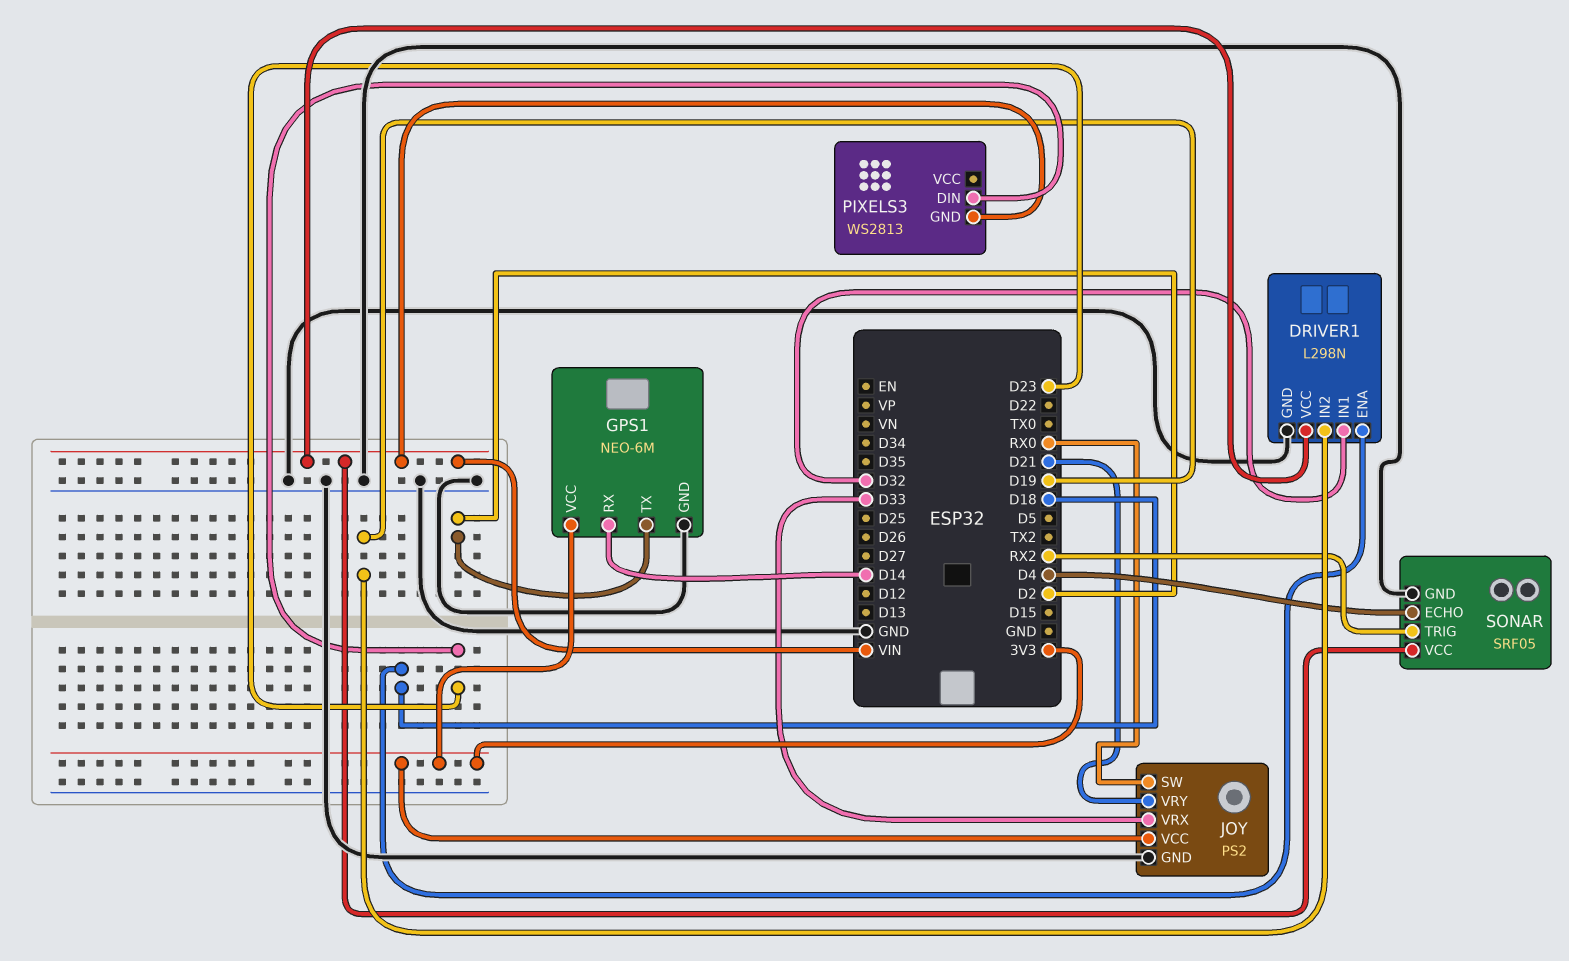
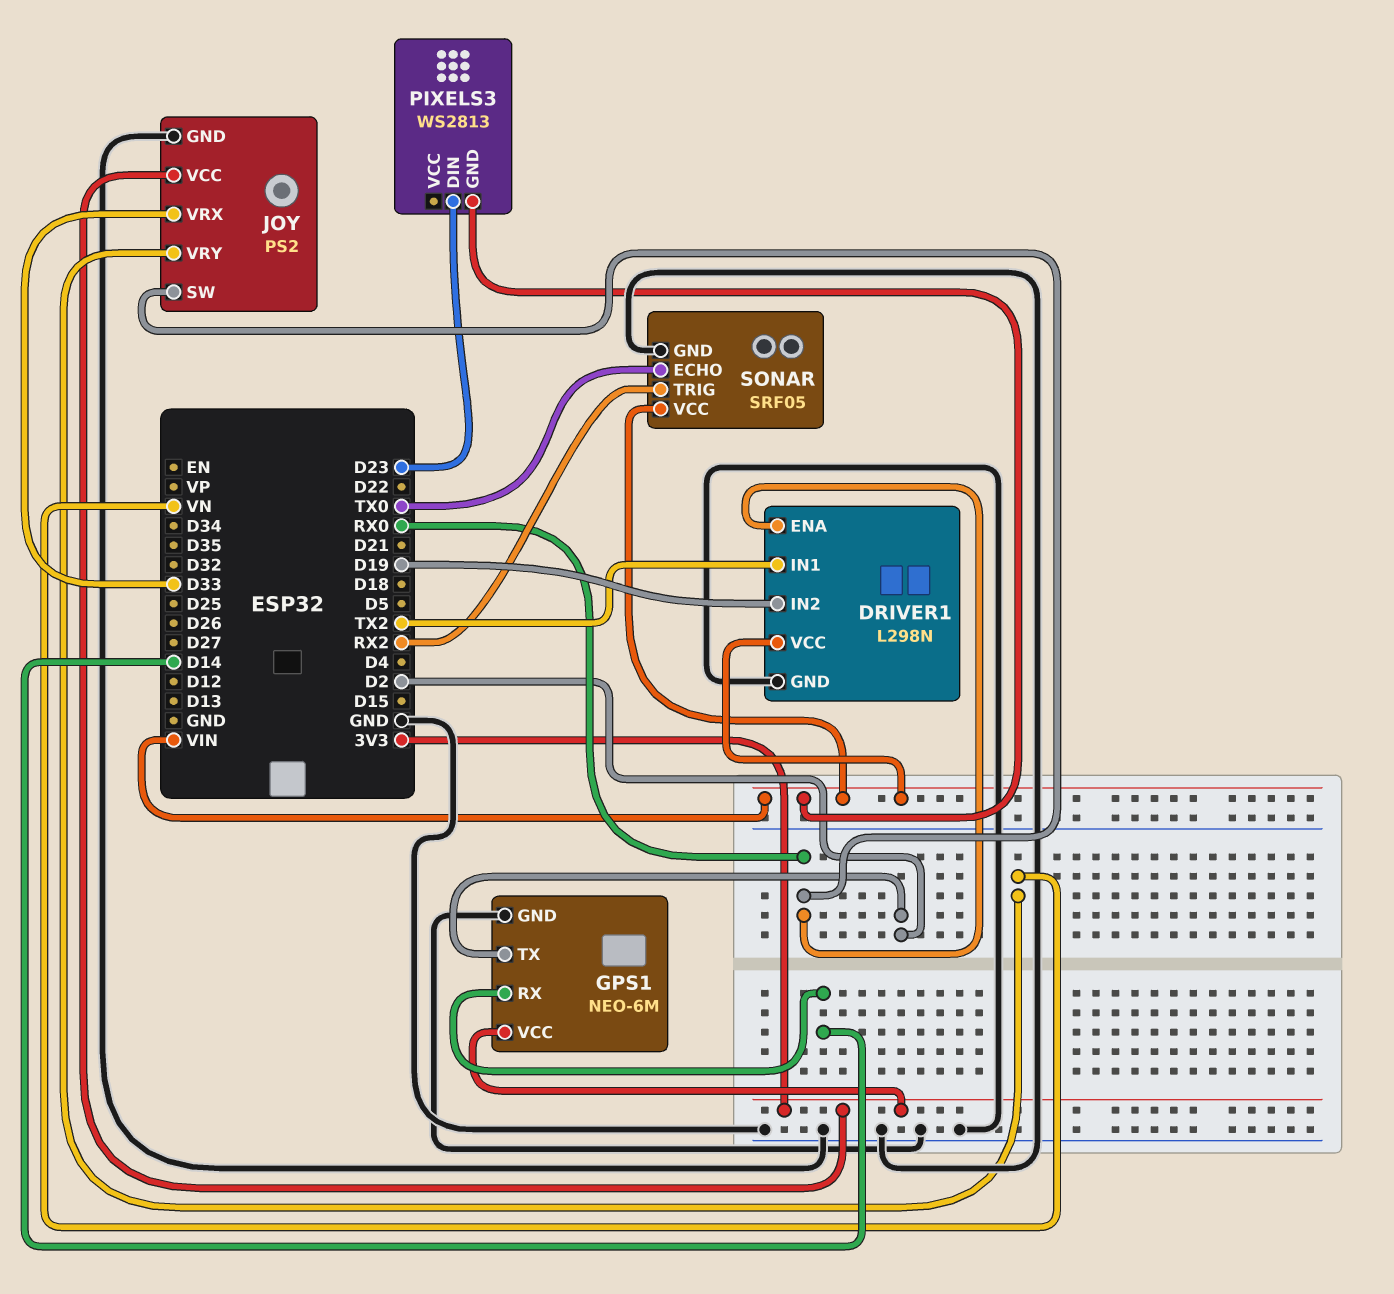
DRIVER1 pin ENA: D18 -> RX0
DRIVER1 pin IN1: D32 -> TX2
JOY pin VRY: D21 -> VN
SONAR pin ECHO: D4 -> TX0

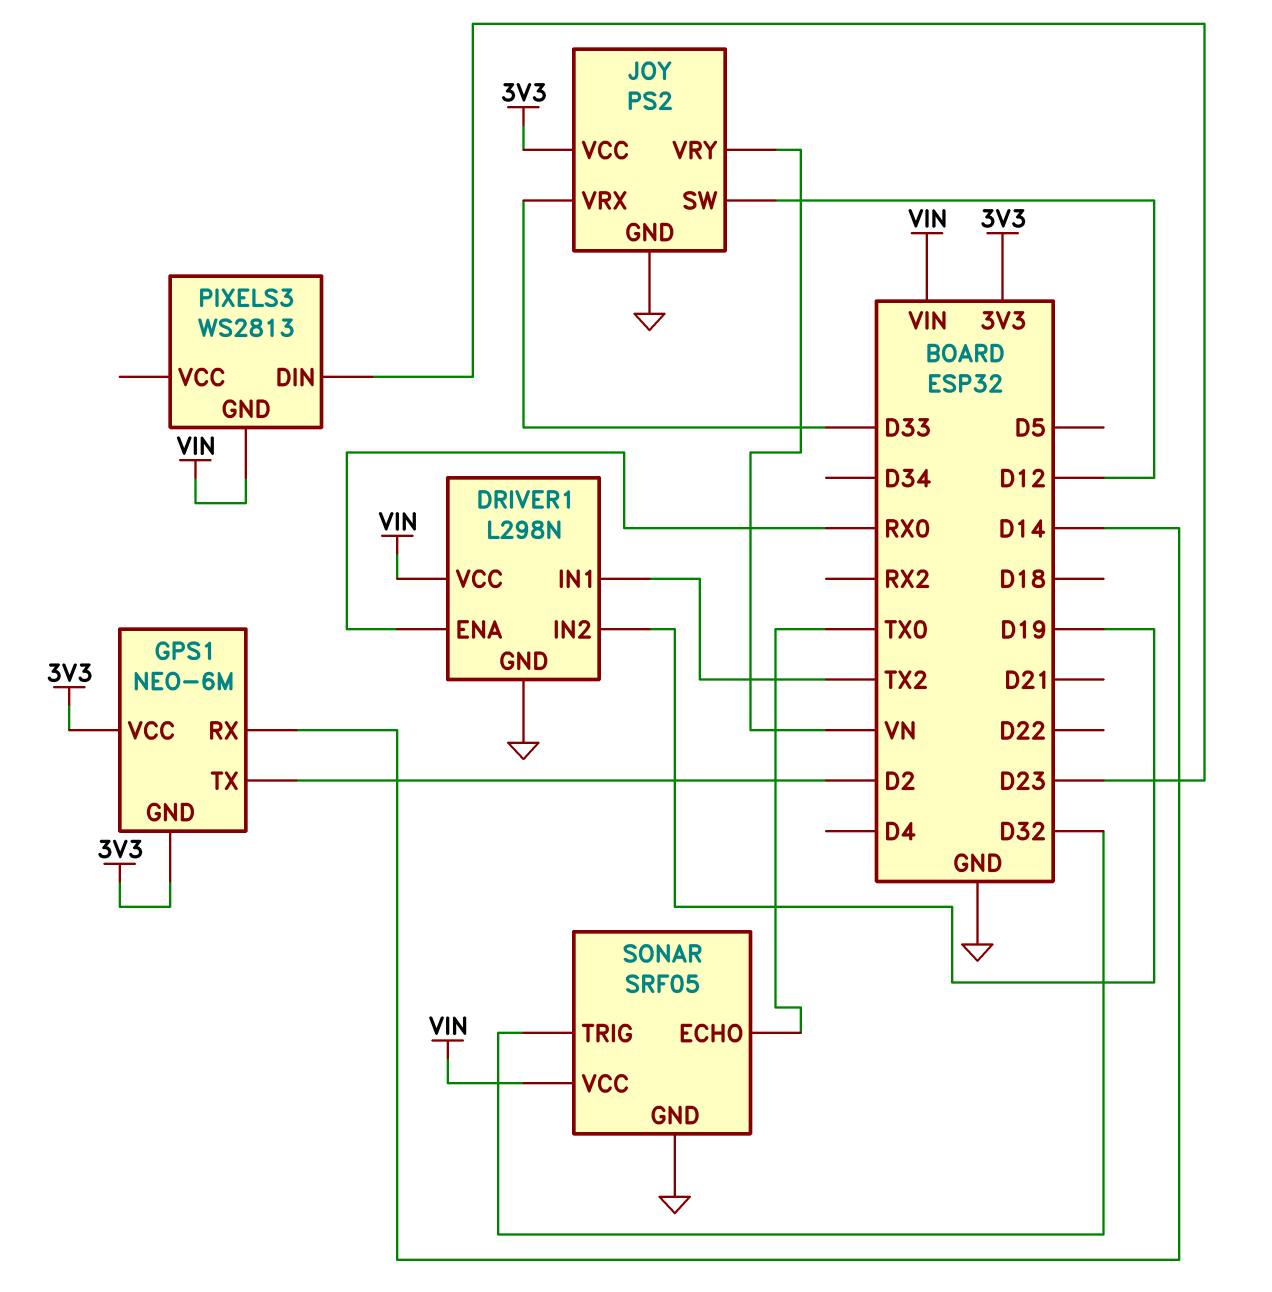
GPS1 pin GND: GND -> 3V3
JOY pin SW: RX0 -> D12
SONAR pin TRIG: RX2 -> D32

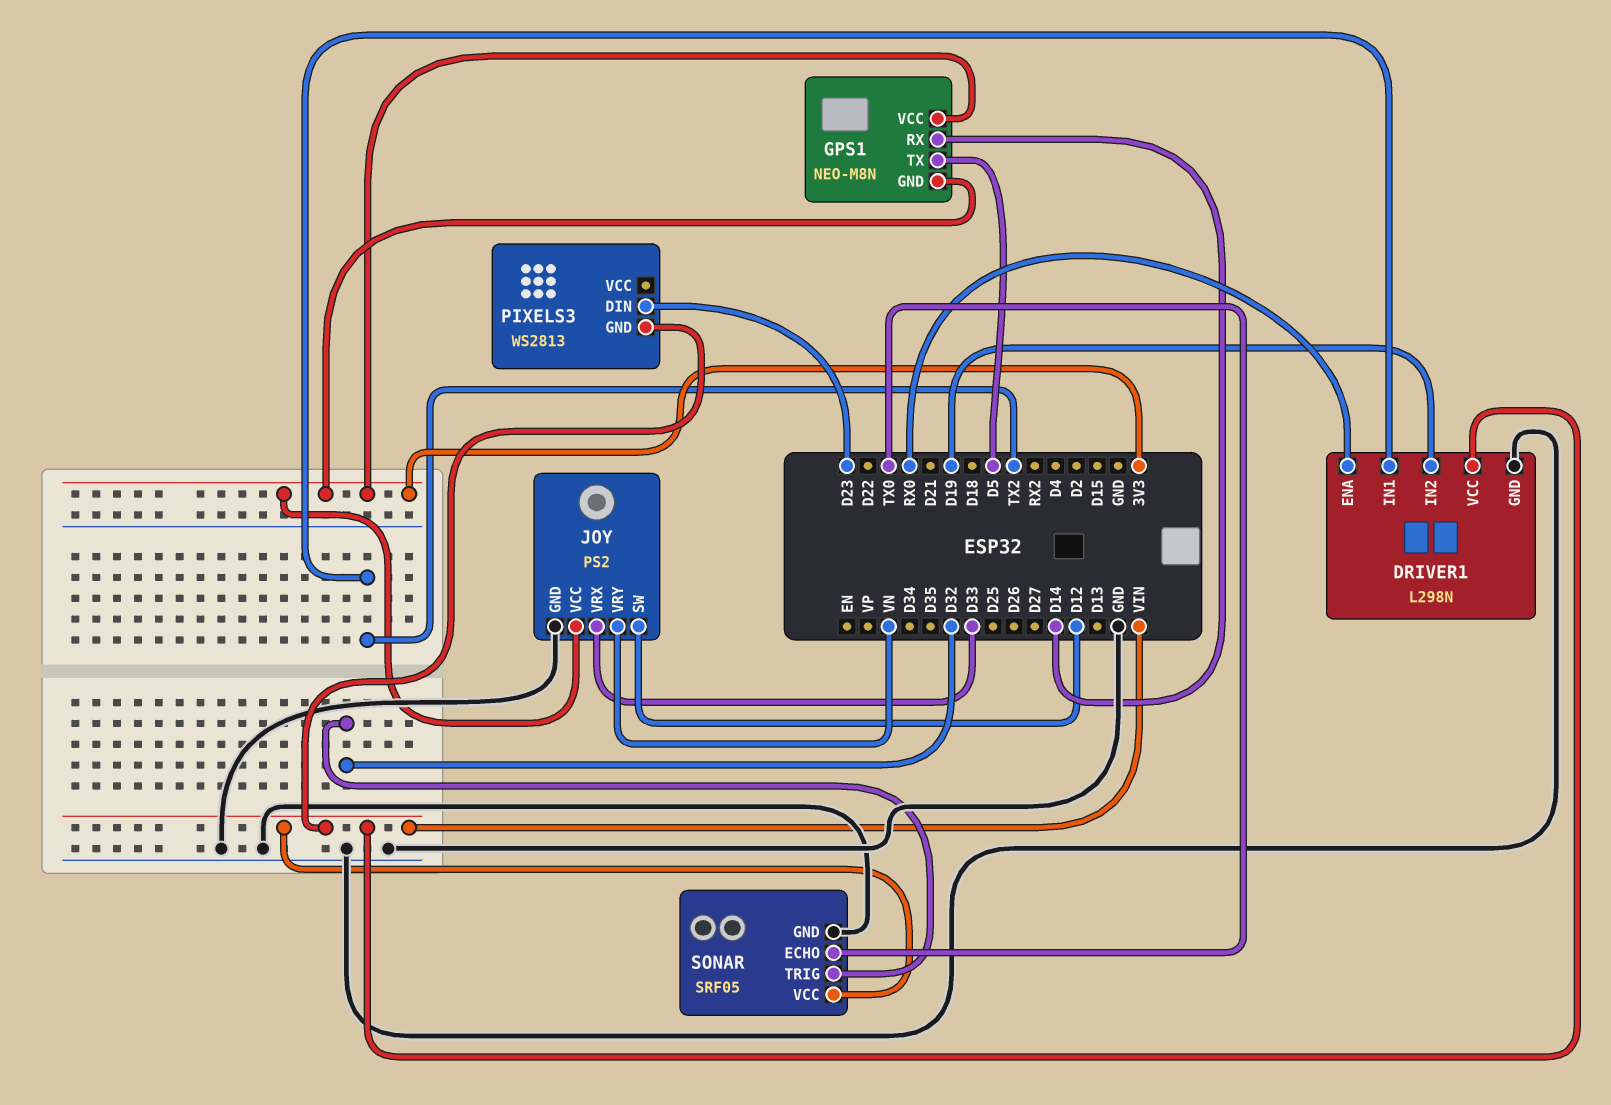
GPS1: NEO-6M -> NEO-M8N
GPS1 pin TX: D2 -> D5

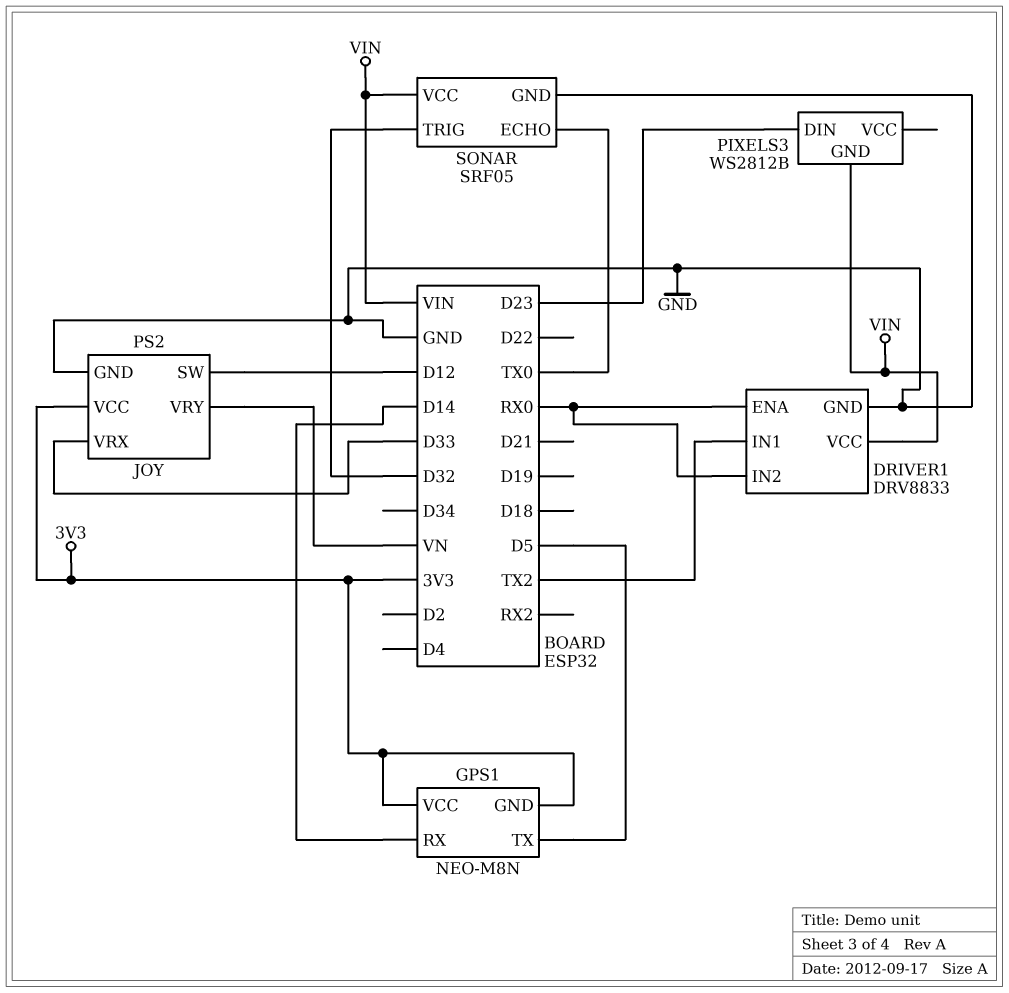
DRIVER1: L298N -> DRV8833
DRIVER1 pin IN2: D19 -> RX0
PIXELS3: WS2813 -> WS2812B

